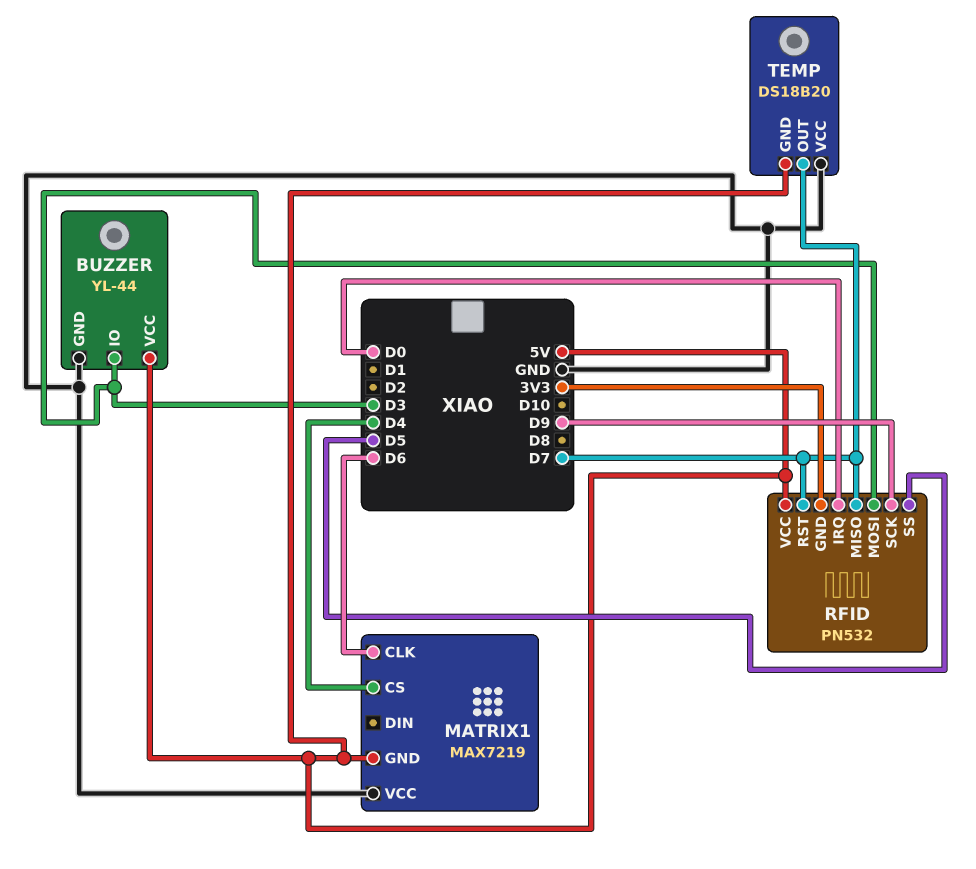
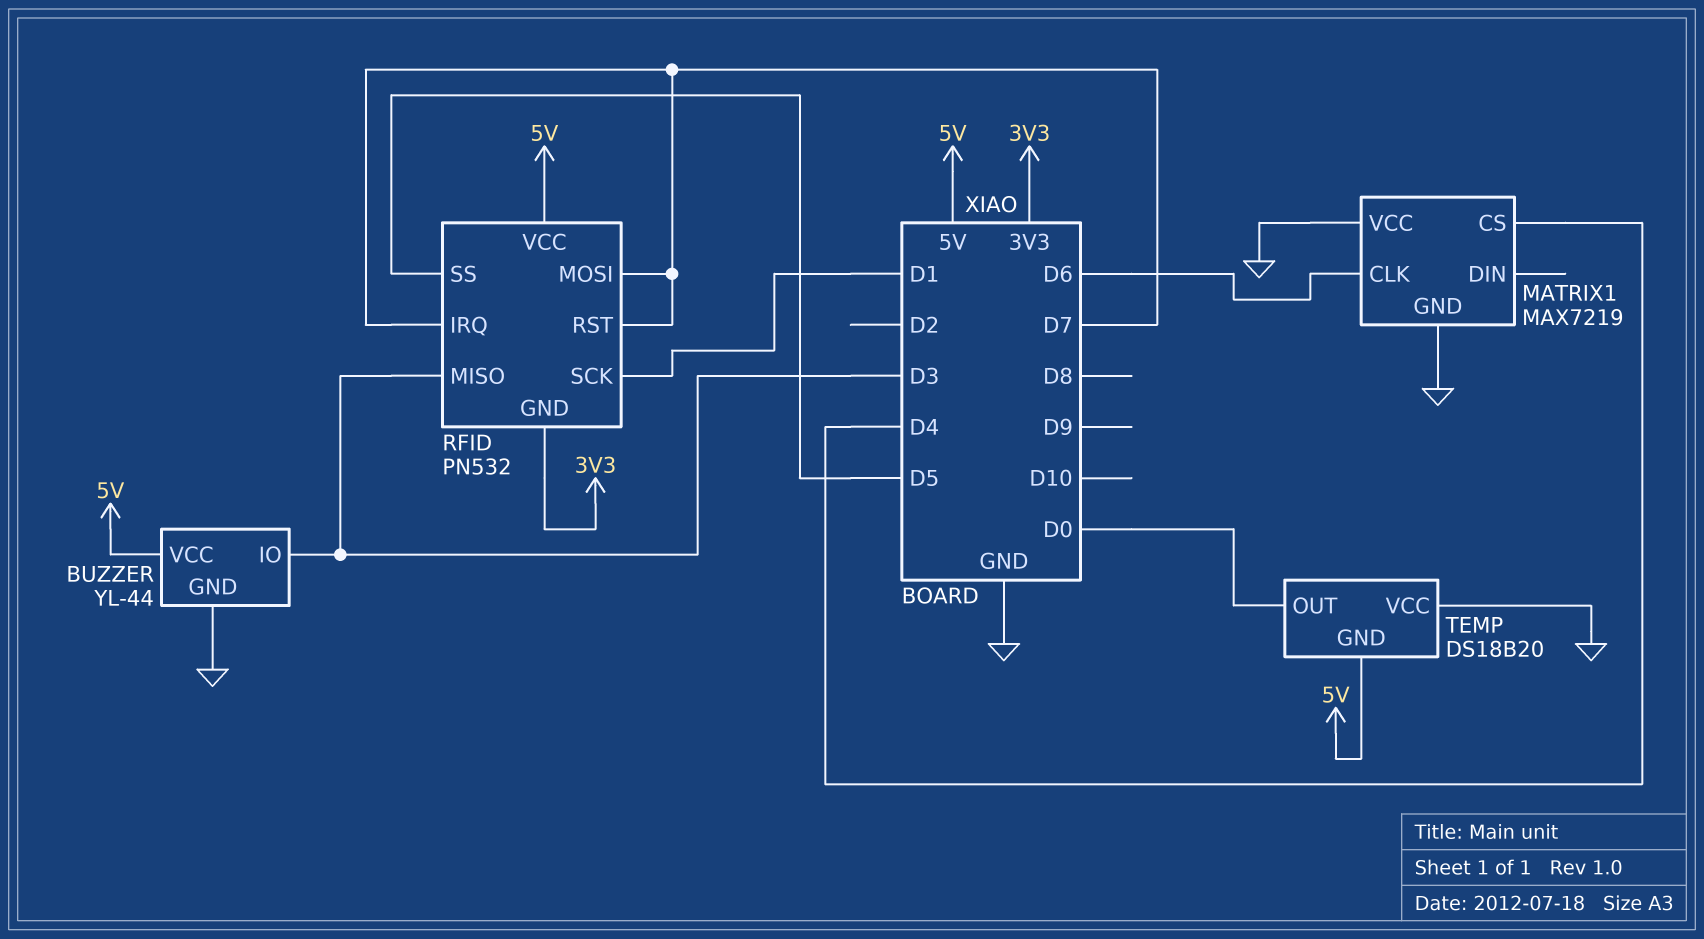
MATRIX1 pin GND: 5V -> GND
RFID pin IRQ: D0 -> D7
RFID pin MISO: D7 -> D3
RFID pin MOSI: D3 -> D7
RFID pin SCK: D9 -> D1
TEMP pin OUT: D7 -> D0

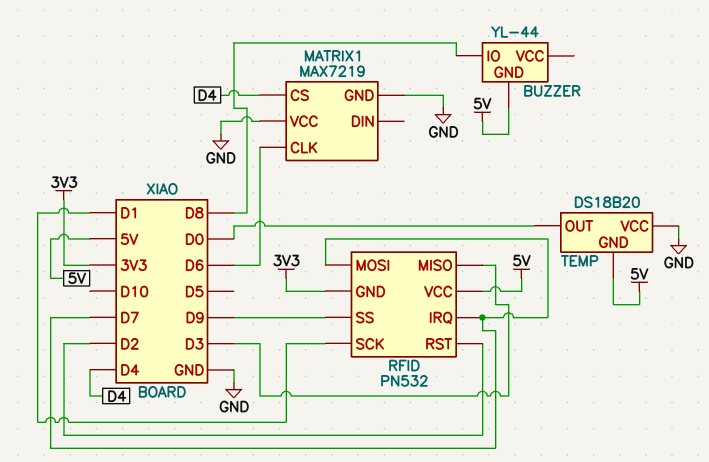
BUZZER pin GND: GND -> 5V
BUZZER pin IO: D3 -> D8
BUZZER pin VCC: 5V -> none
RFID pin RST: D7 -> D2
RFID pin SS: D5 -> D9

